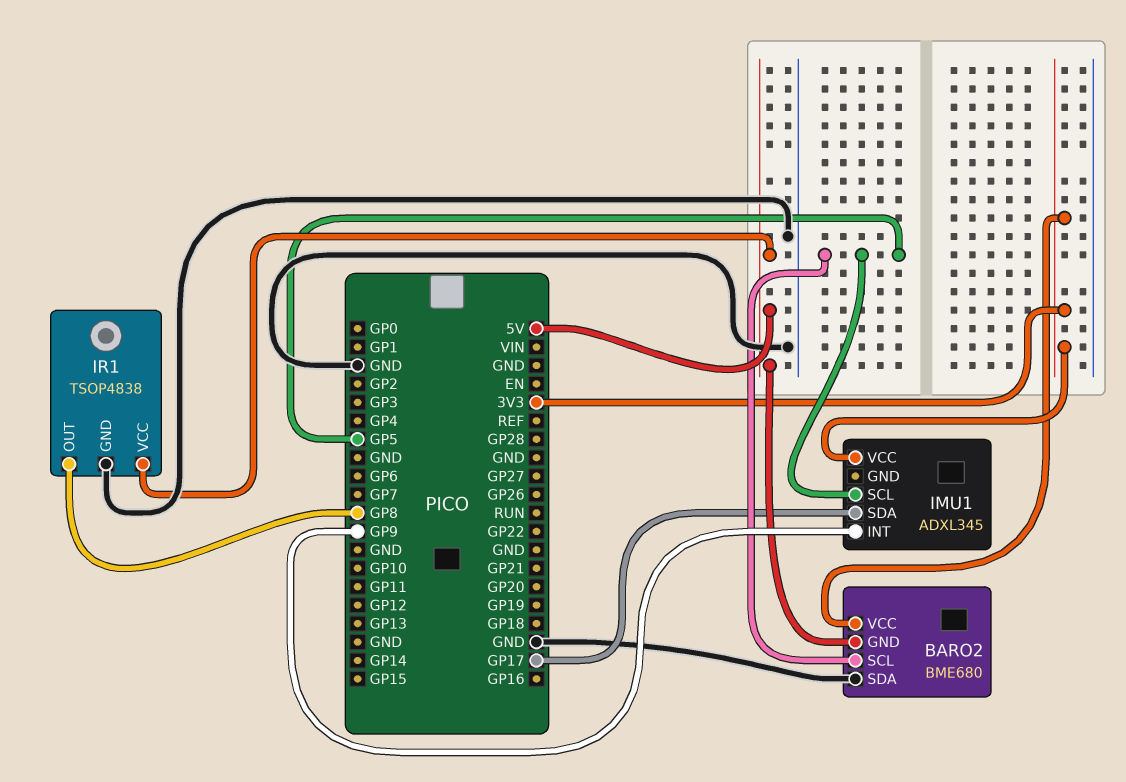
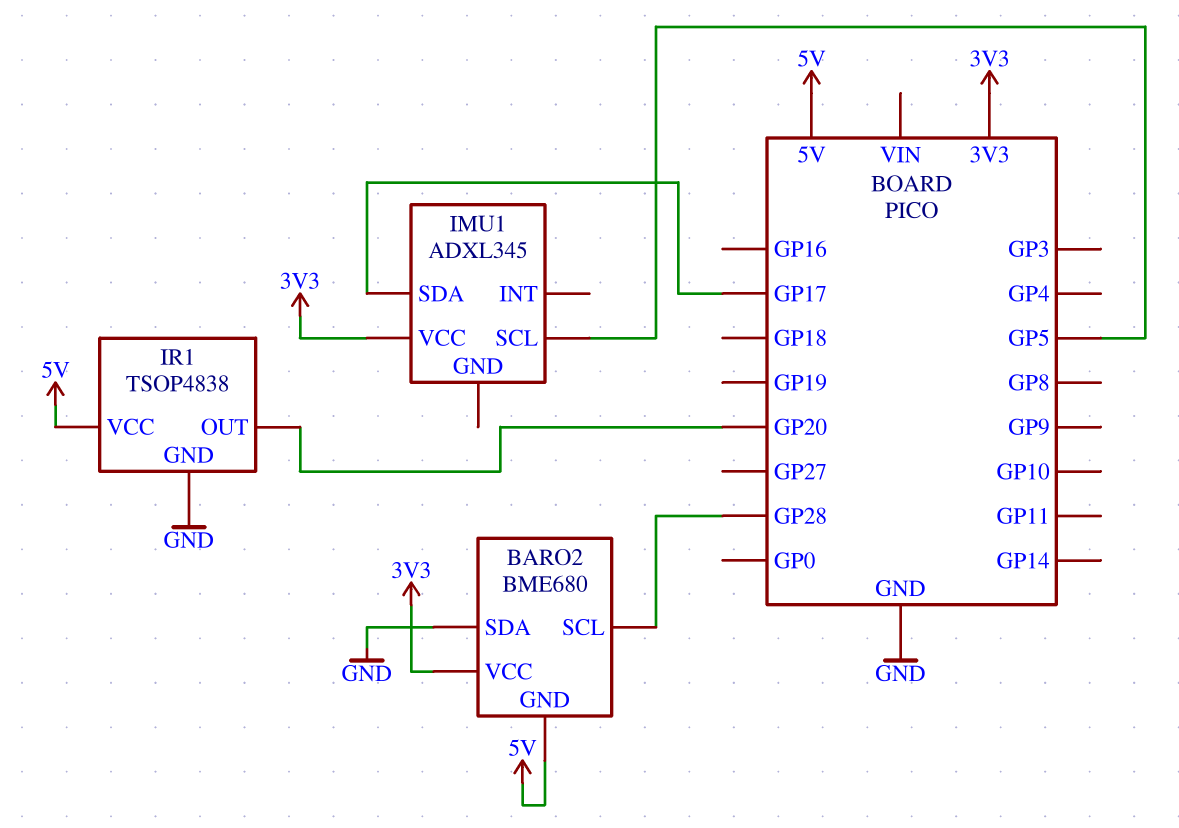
BARO2 pin SCL: GP5 -> GP28
IMU1 pin INT: GP9 -> none
IR1 pin OUT: GP8 -> GP20

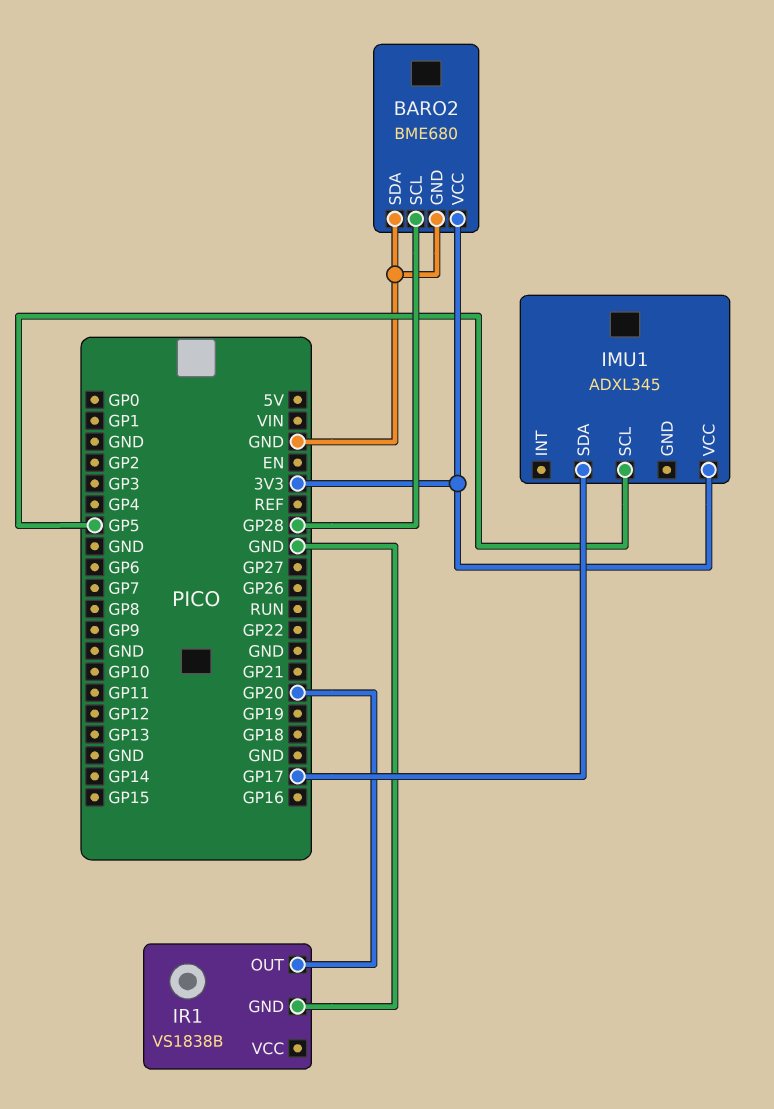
BARO2 pin GND: 5V -> GND
IR1: TSOP4838 -> VS1838B
IR1 pin VCC: 5V -> none

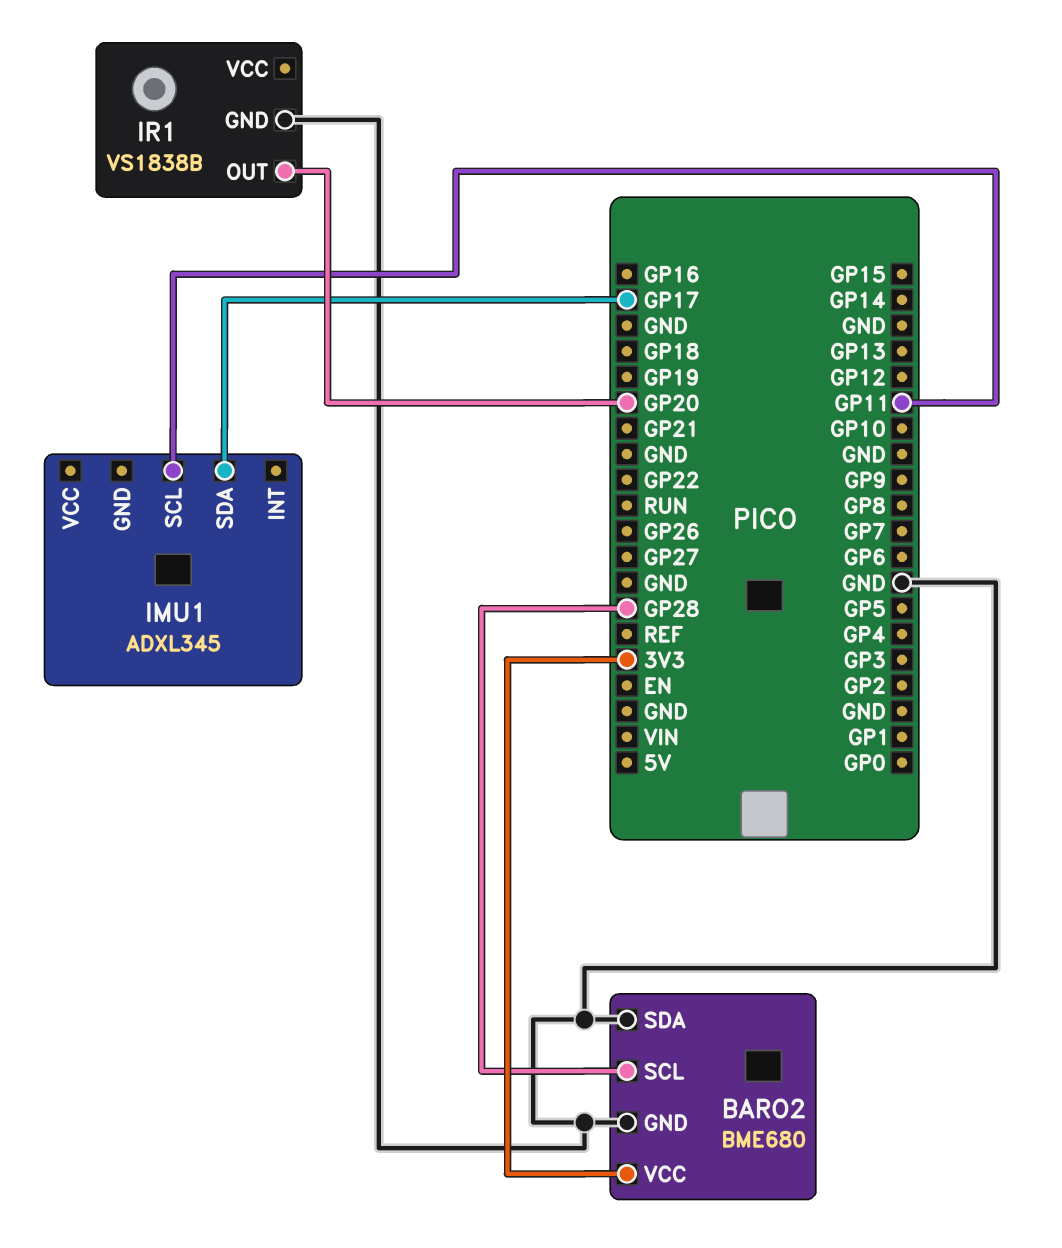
IMU1 pin SCL: GP5 -> GP11
IMU1 pin VCC: 3V3 -> none

